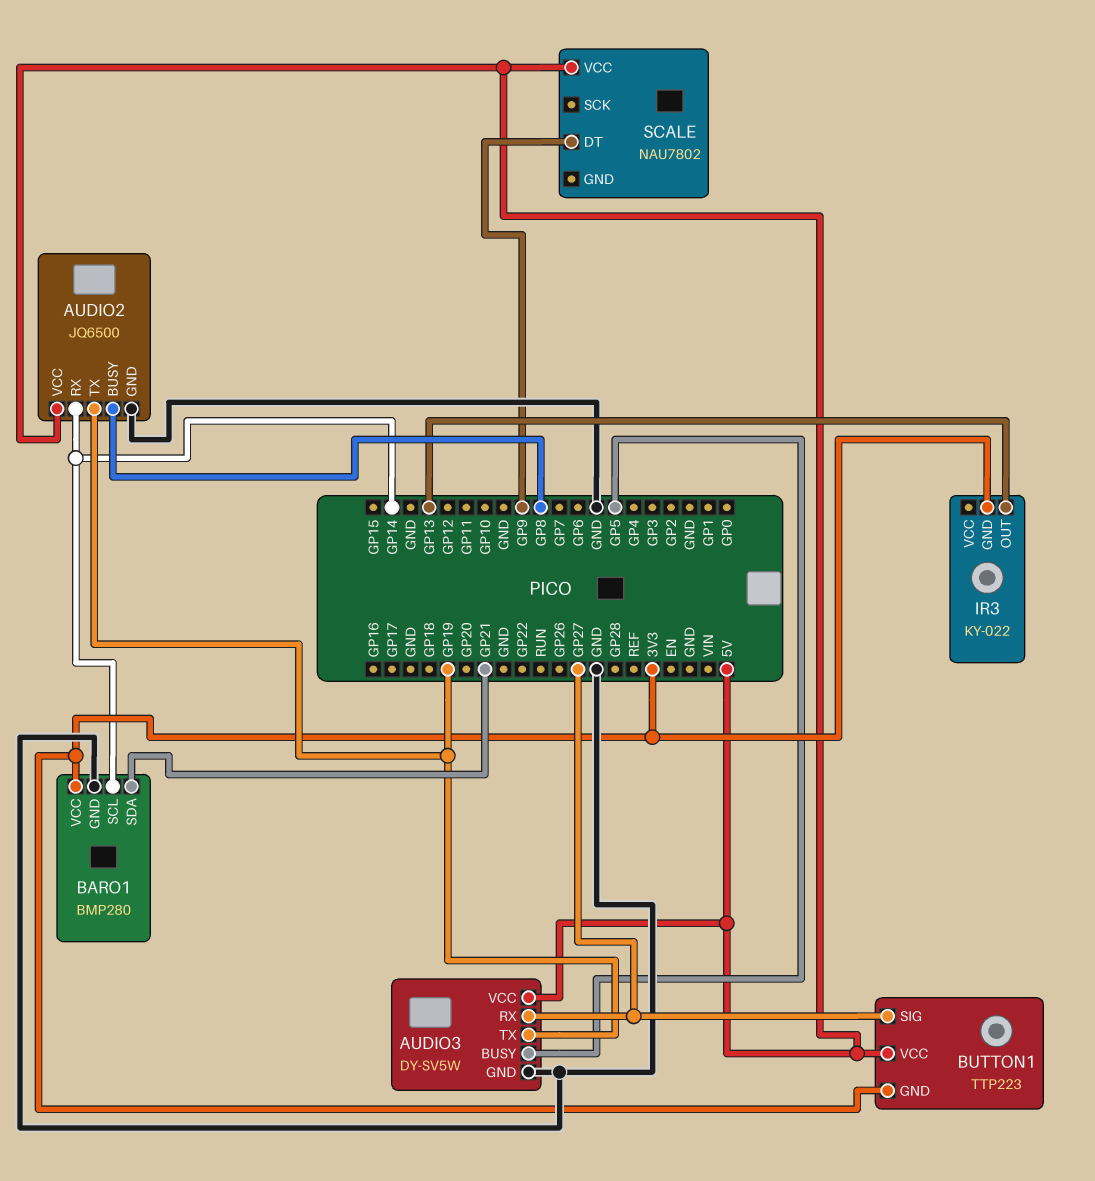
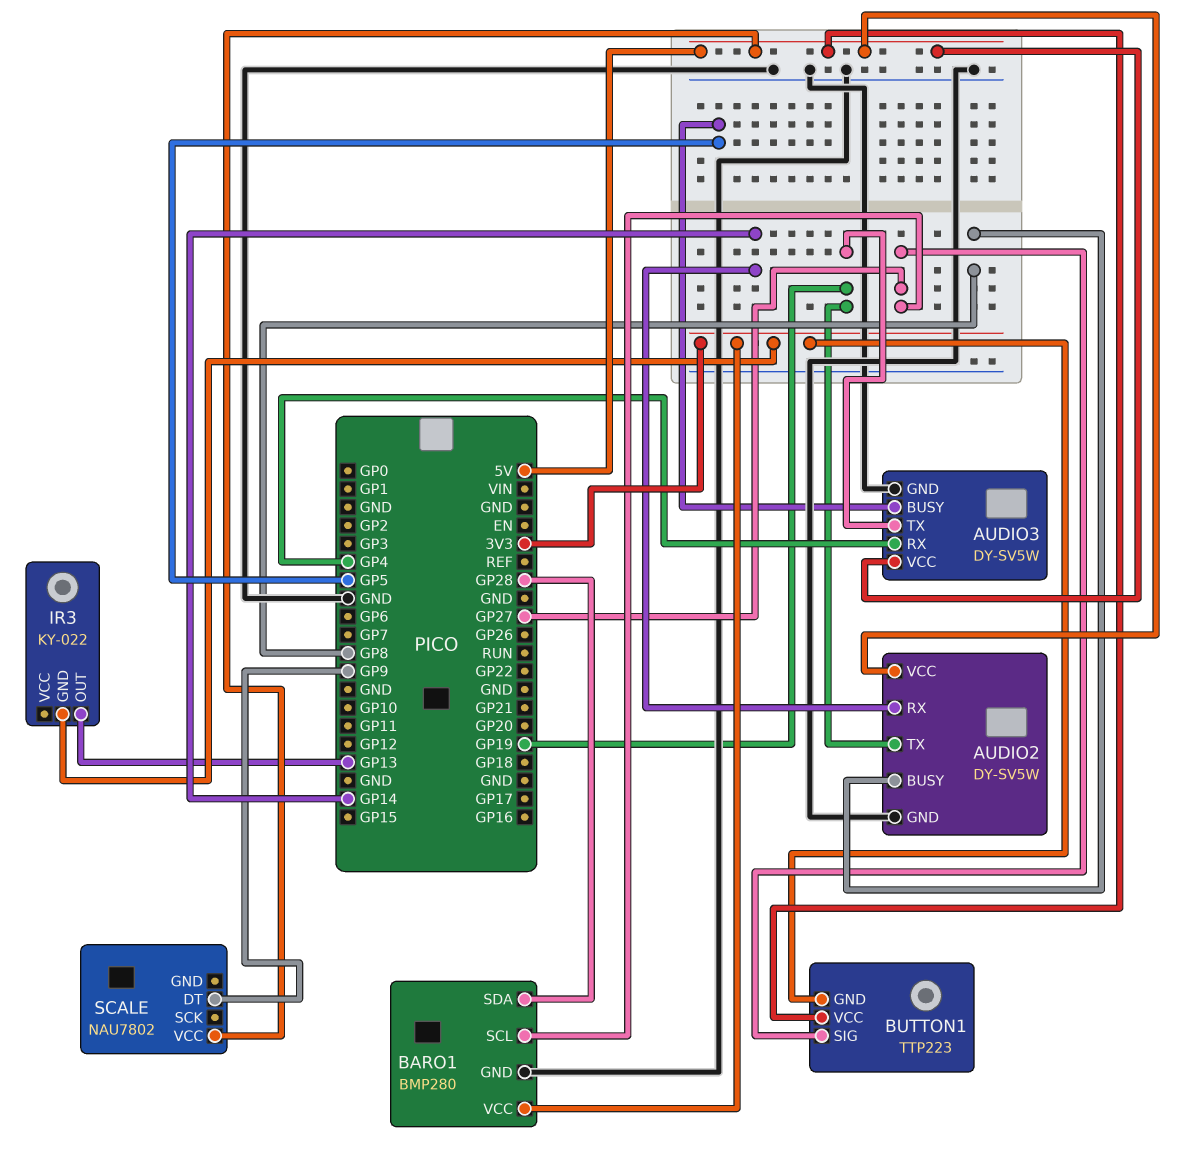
AUDIO2: JQ6500 -> DY-SV5W
AUDIO3 pin RX: GP27 -> GP4
BARO1 pin SCL: GP14 -> GP27
BARO1 pin SDA: GP21 -> GP28

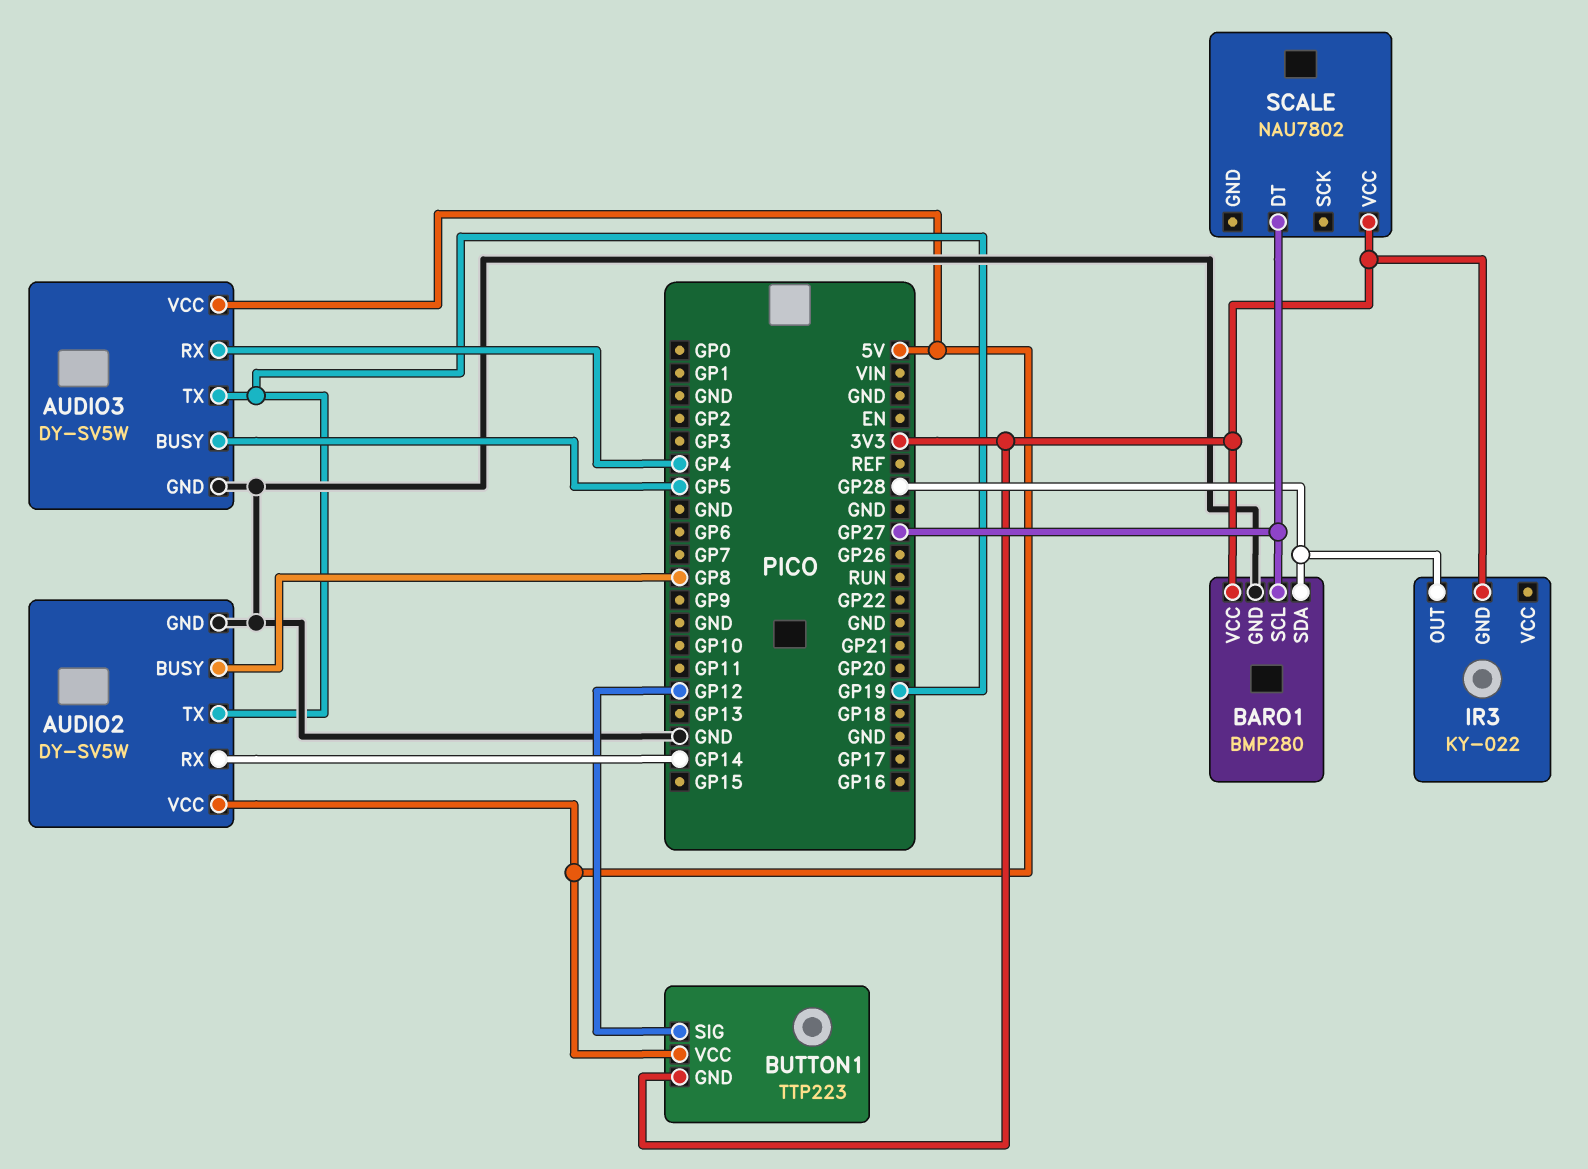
BUTTON1 pin SIG: GP27 -> GP12
IR3 pin OUT: GP13 -> GP28
SCALE pin DT: GP9 -> GP27
SCALE pin VCC: 5V -> 3V3

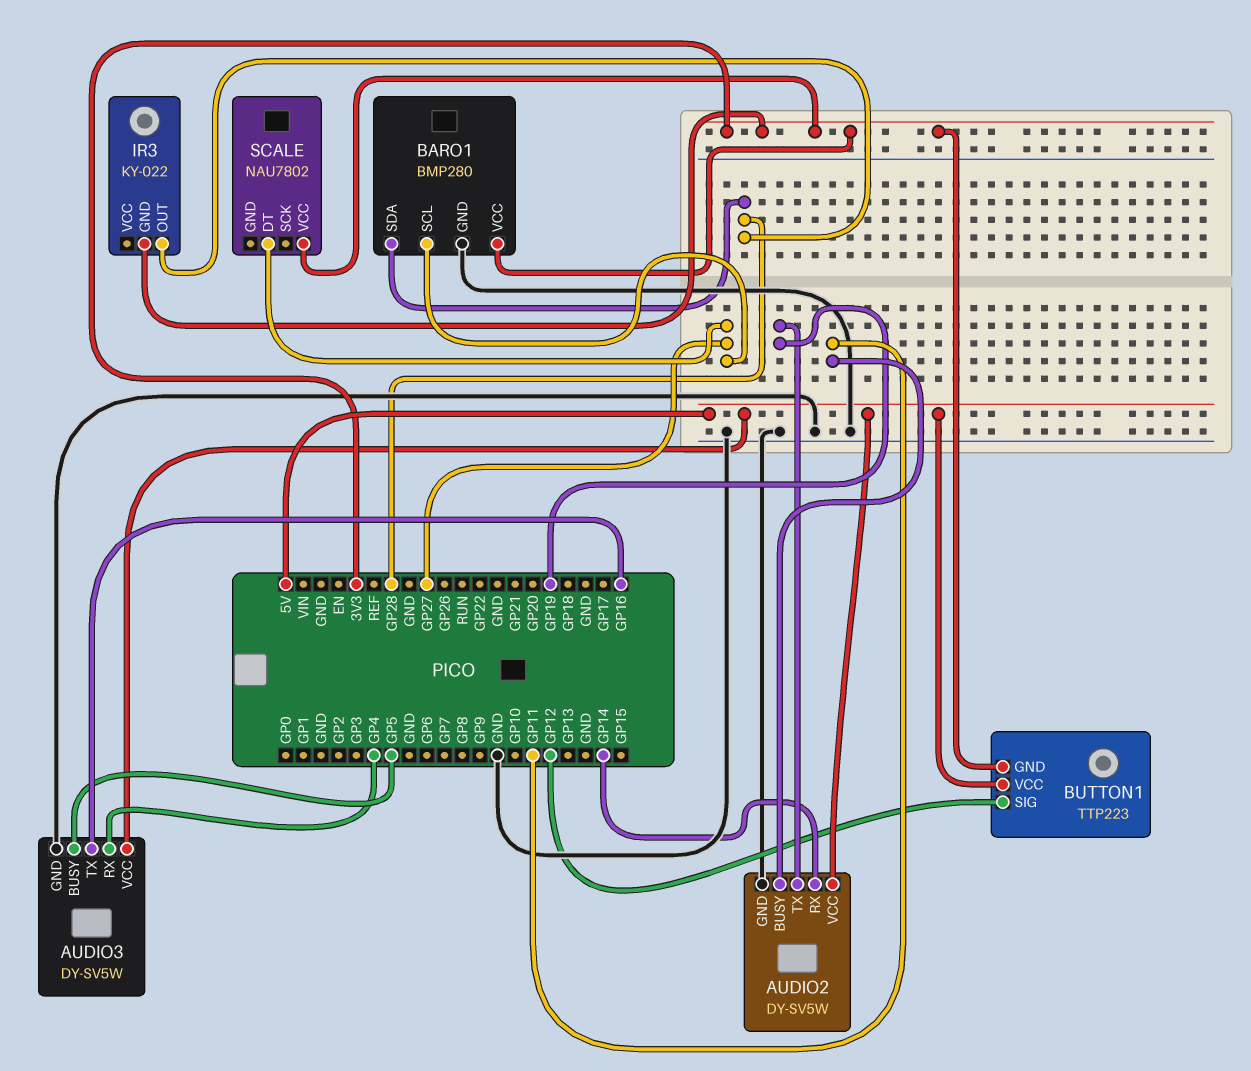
AUDIO2 pin BUSY: GP8 -> GP11
AUDIO3 pin TX: GP19 -> GP16

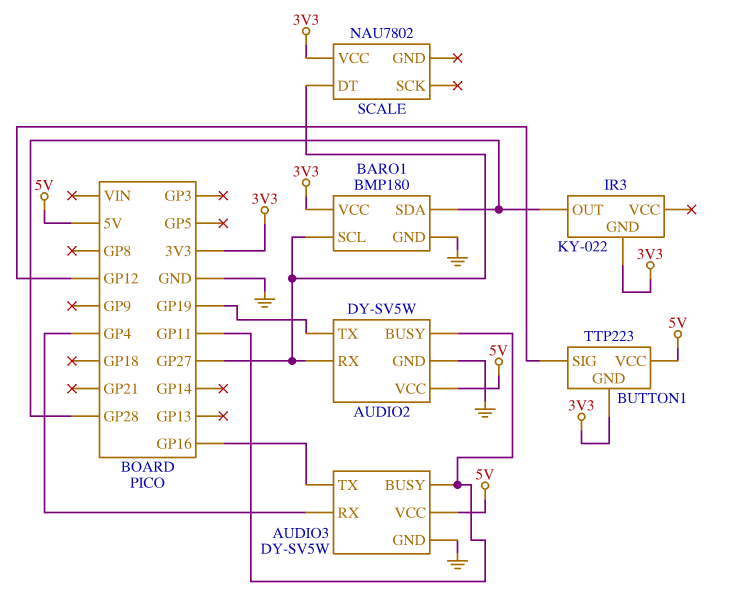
AUDIO2 pin RX: GP14 -> GP27
AUDIO3 pin BUSY: GP5 -> GP11
BARO1: BMP280 -> BMP180

